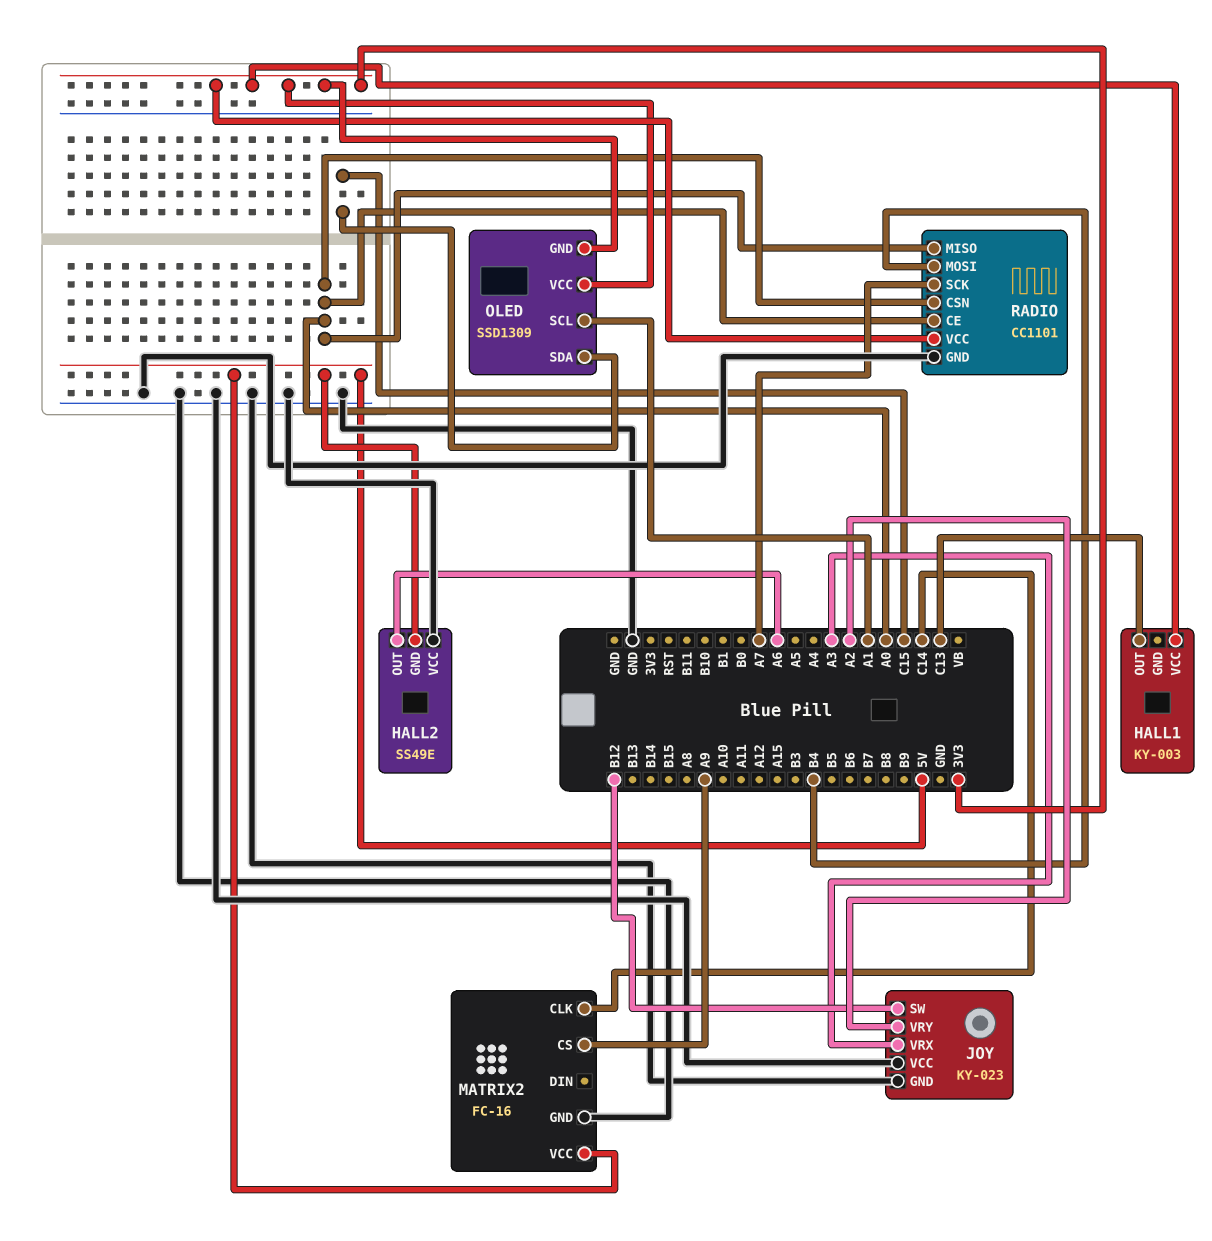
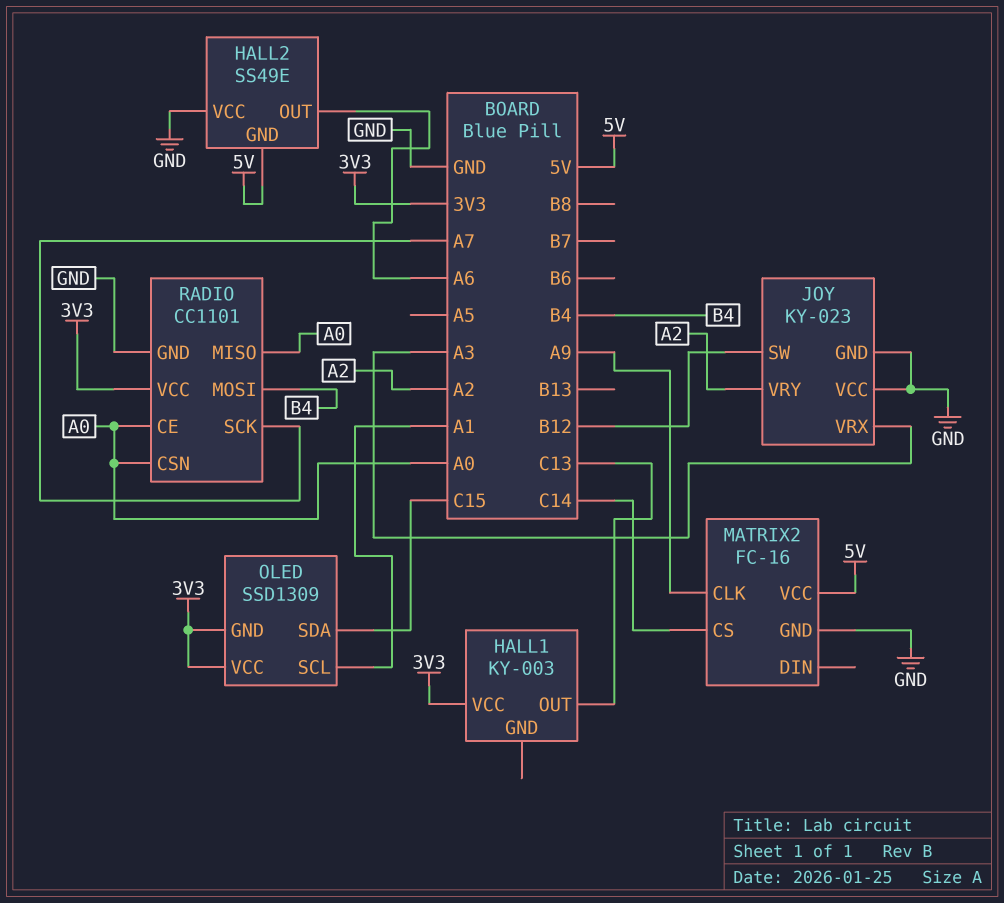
MATRIX2 pin CLK: C14 -> A9
MATRIX2 pin CS: A9 -> C14

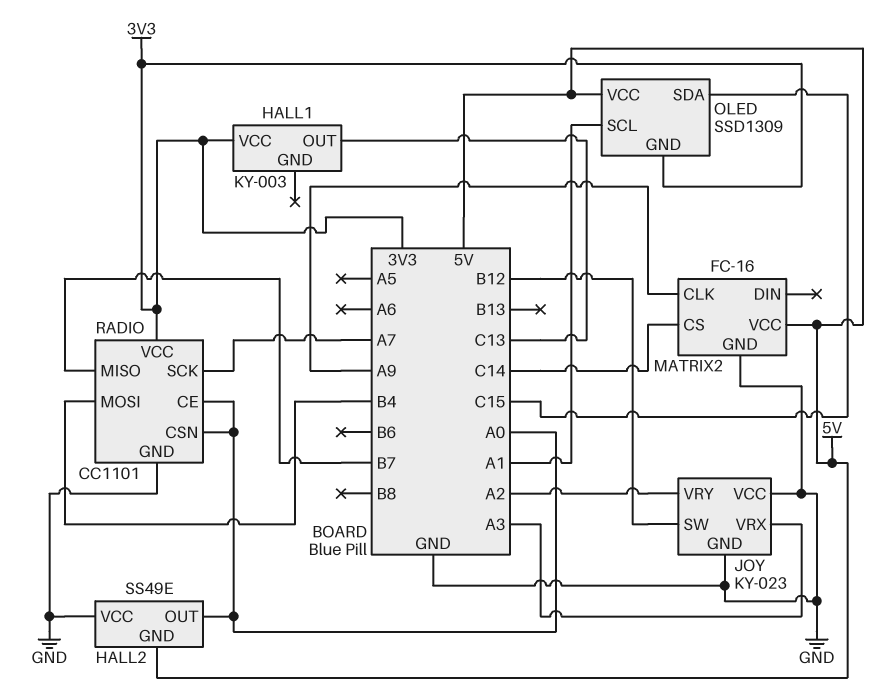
HALL2 pin OUT: A6 -> A0
OLED pin VCC: 3V3 -> 5V
RADIO pin MISO: A0 -> B7

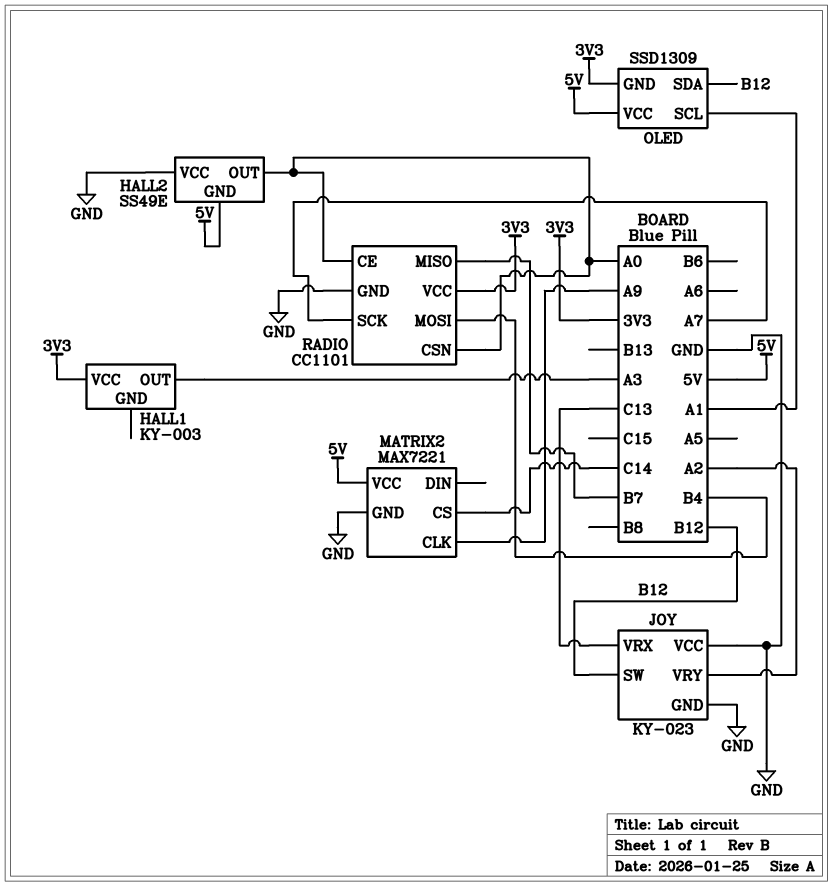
HALL1 pin OUT: C13 -> A3
JOY pin VRX: A3 -> C13
MATRIX2: FC-16 -> MAX7221
OLED pin SDA: C15 -> B12

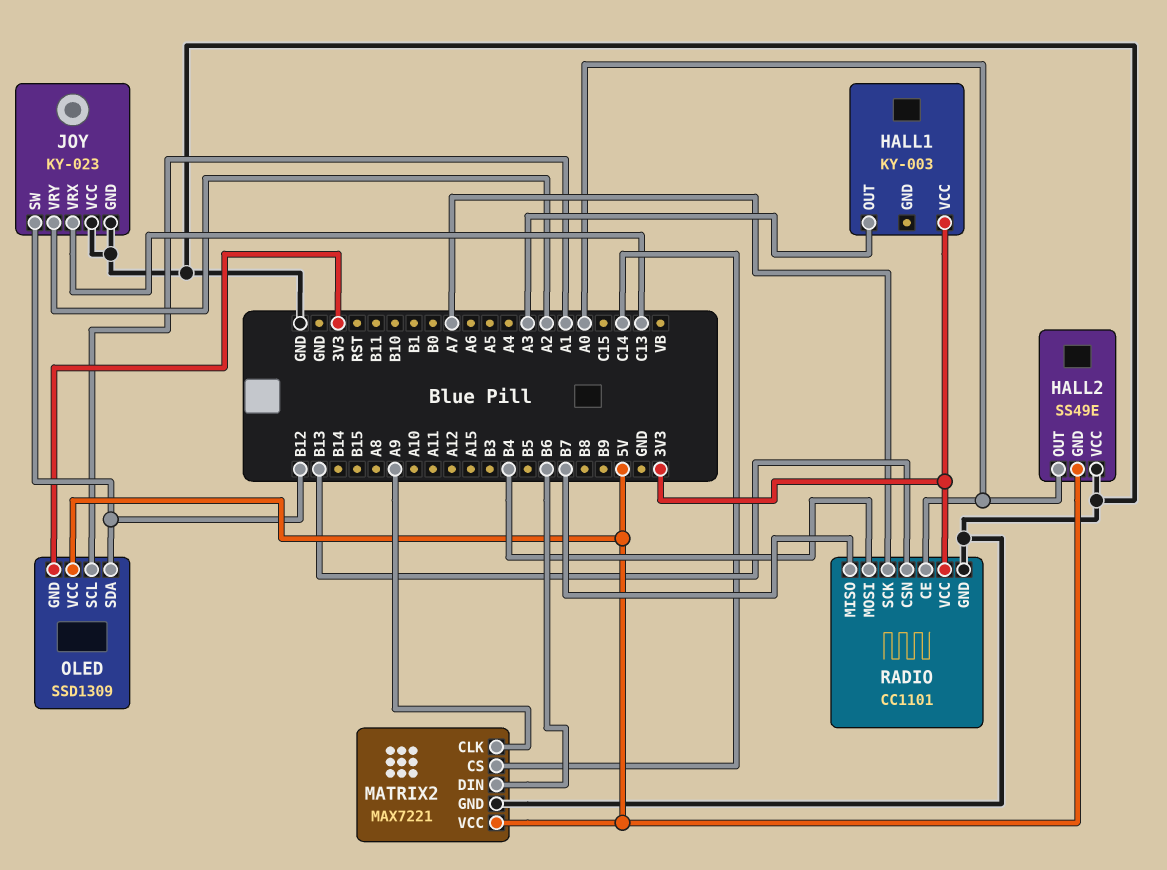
MATRIX2 pin DIN: none -> B6
RADIO pin CSN: A0 -> B13

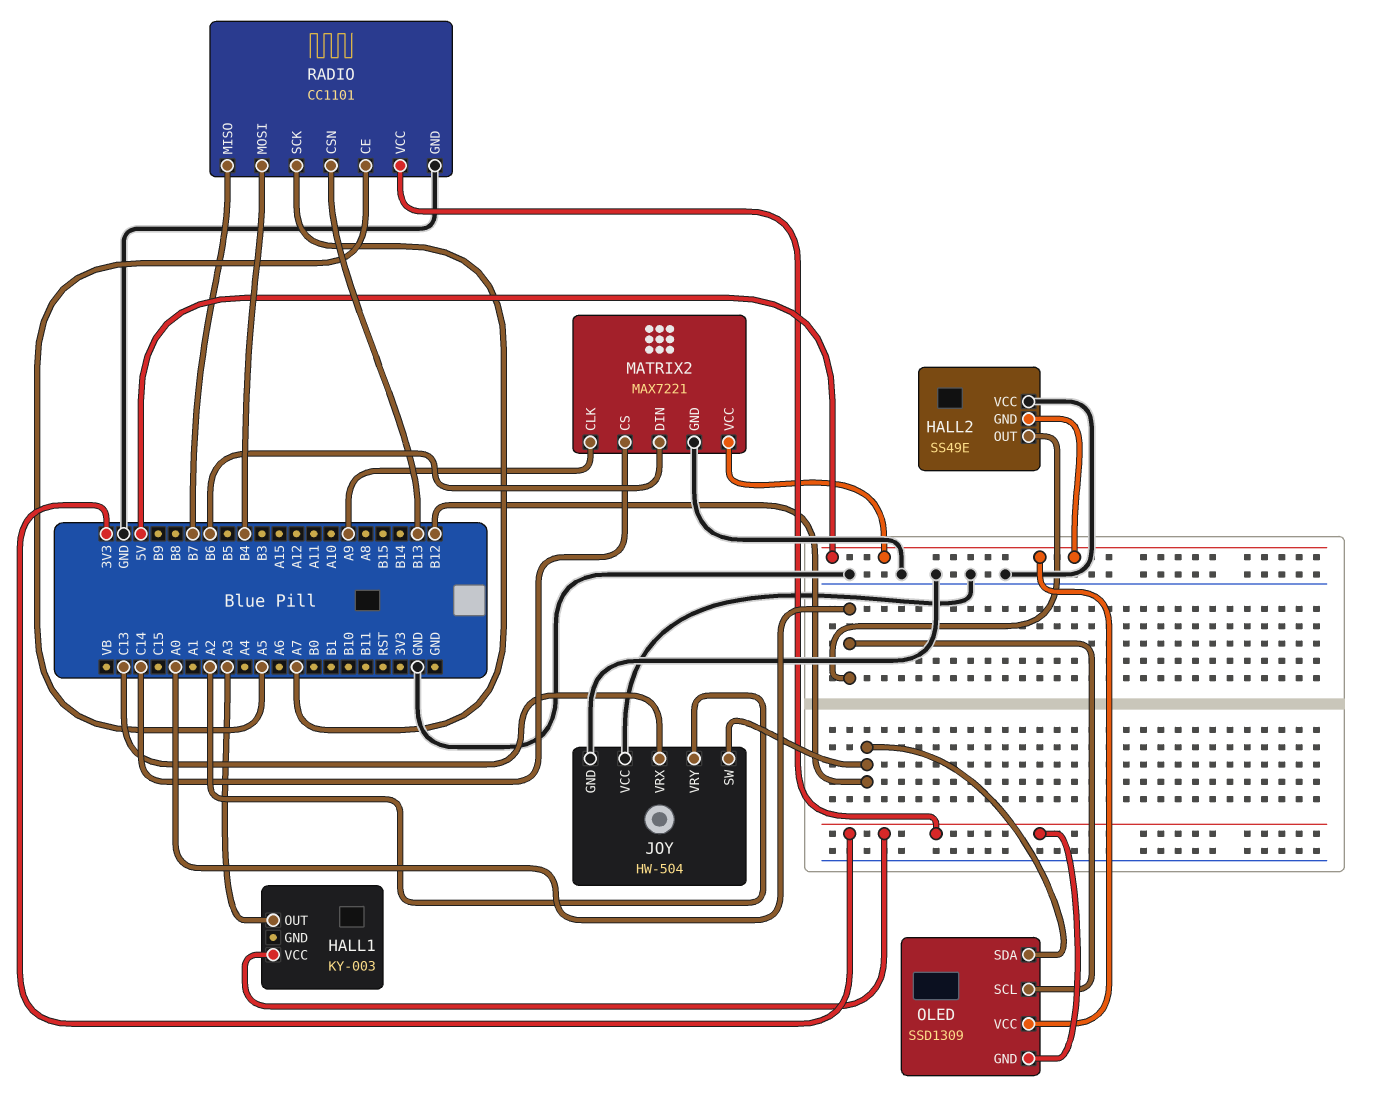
JOY: KY-023 -> HW-504
OLED pin SCL: A1 -> A0
RADIO pin CE: A0 -> A5

